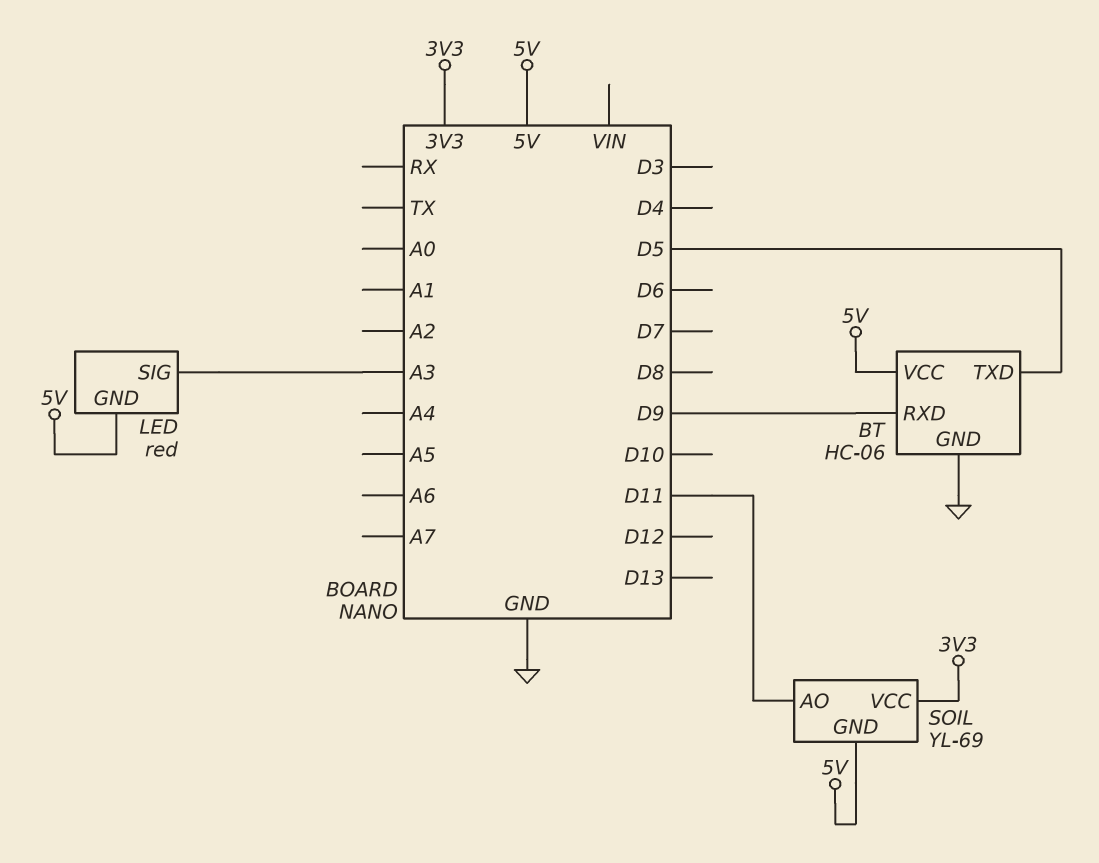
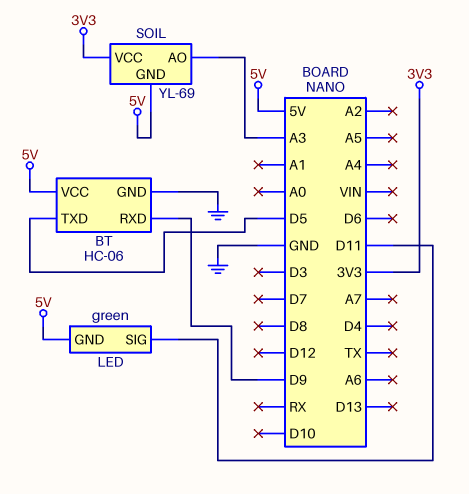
LED: red -> green
LED pin SIG: A3 -> D11
SOIL pin AO: D11 -> A3

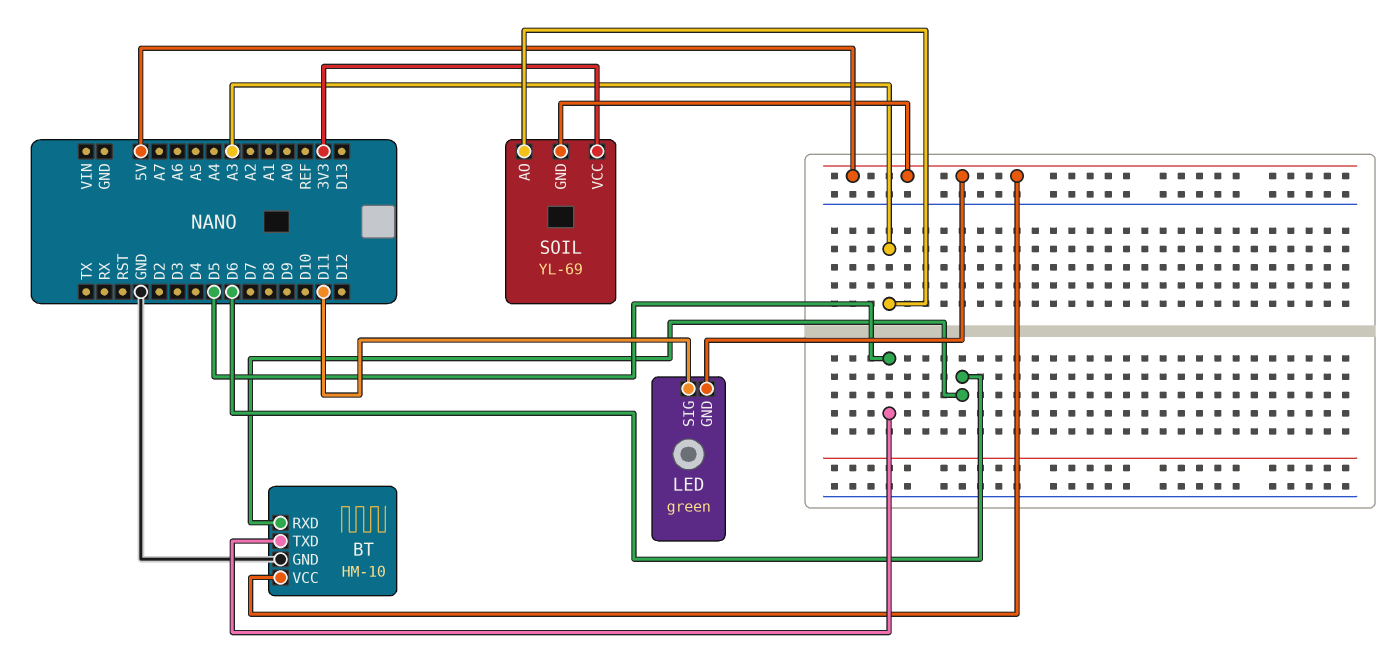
BT: HC-06 -> HM-10
BT pin RXD: D9 -> D6

